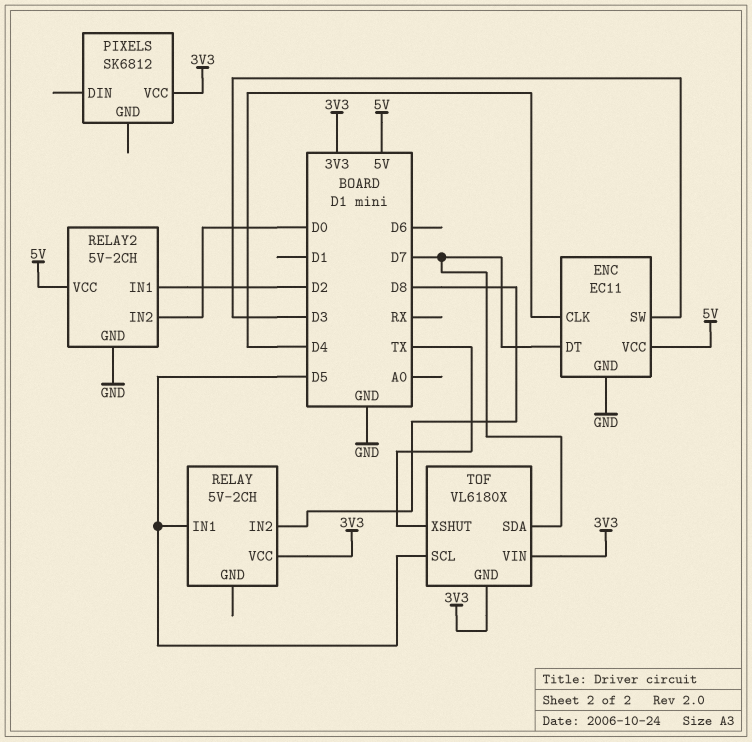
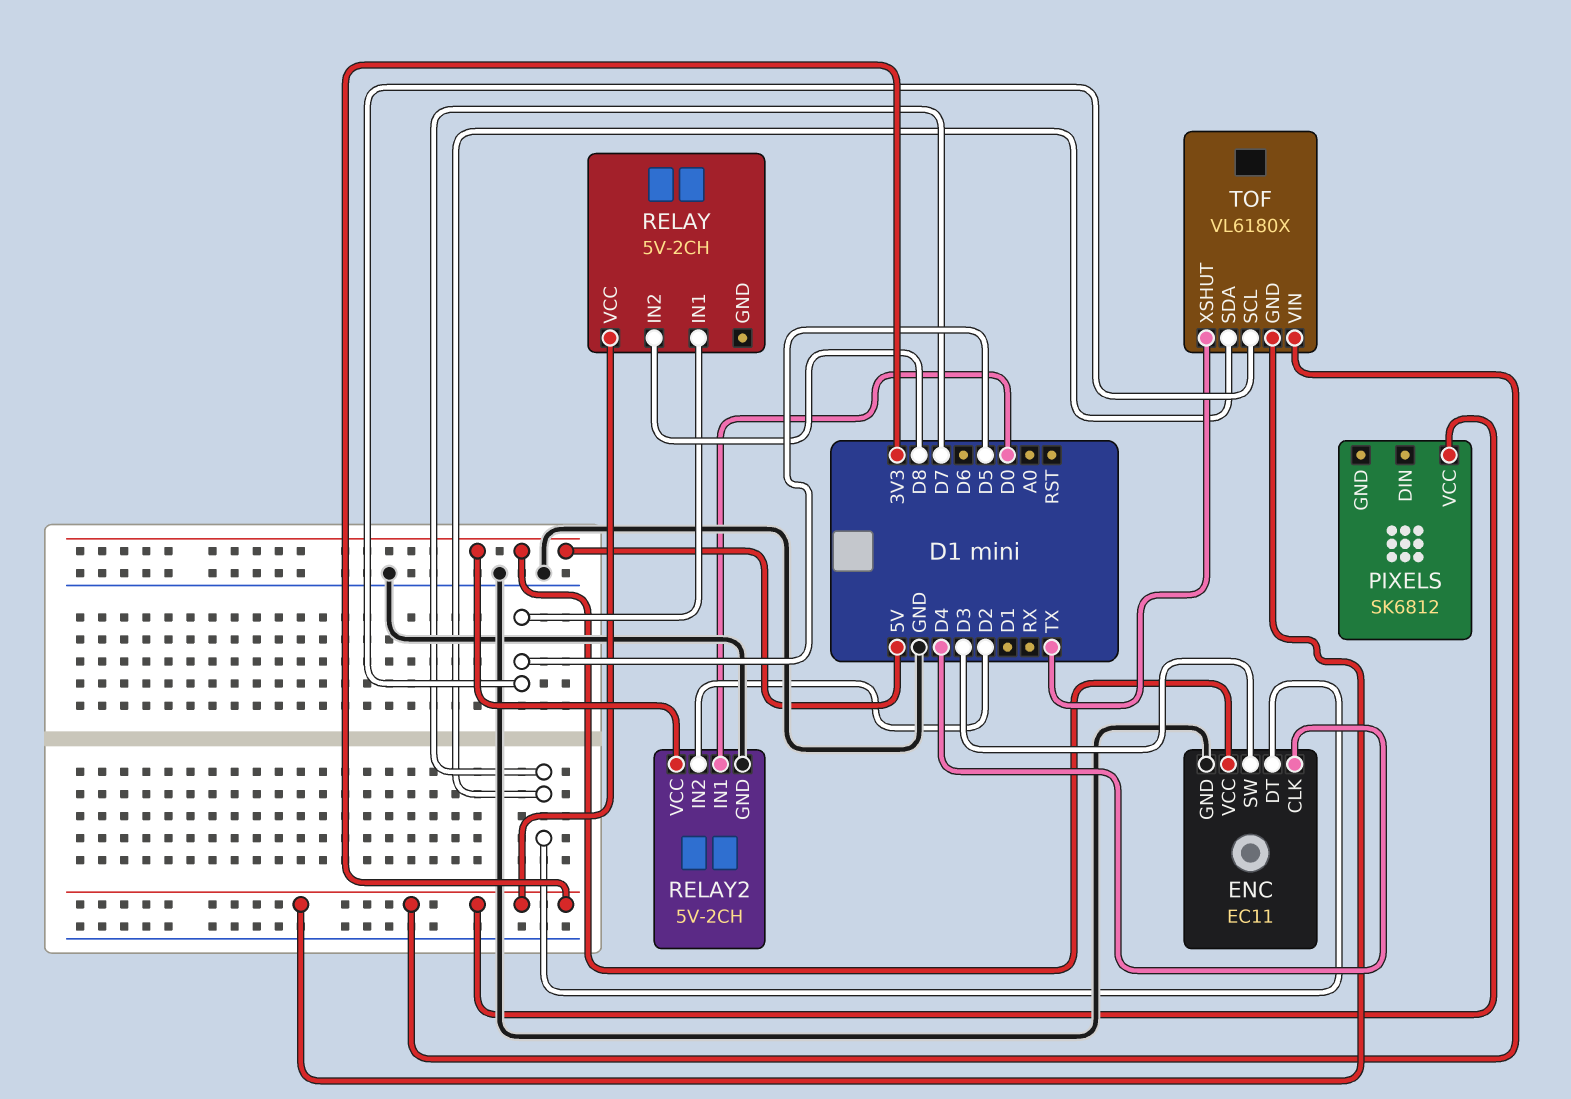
RELAY2 pin IN1: D2 -> D0
RELAY2 pin IN2: D0 -> D2

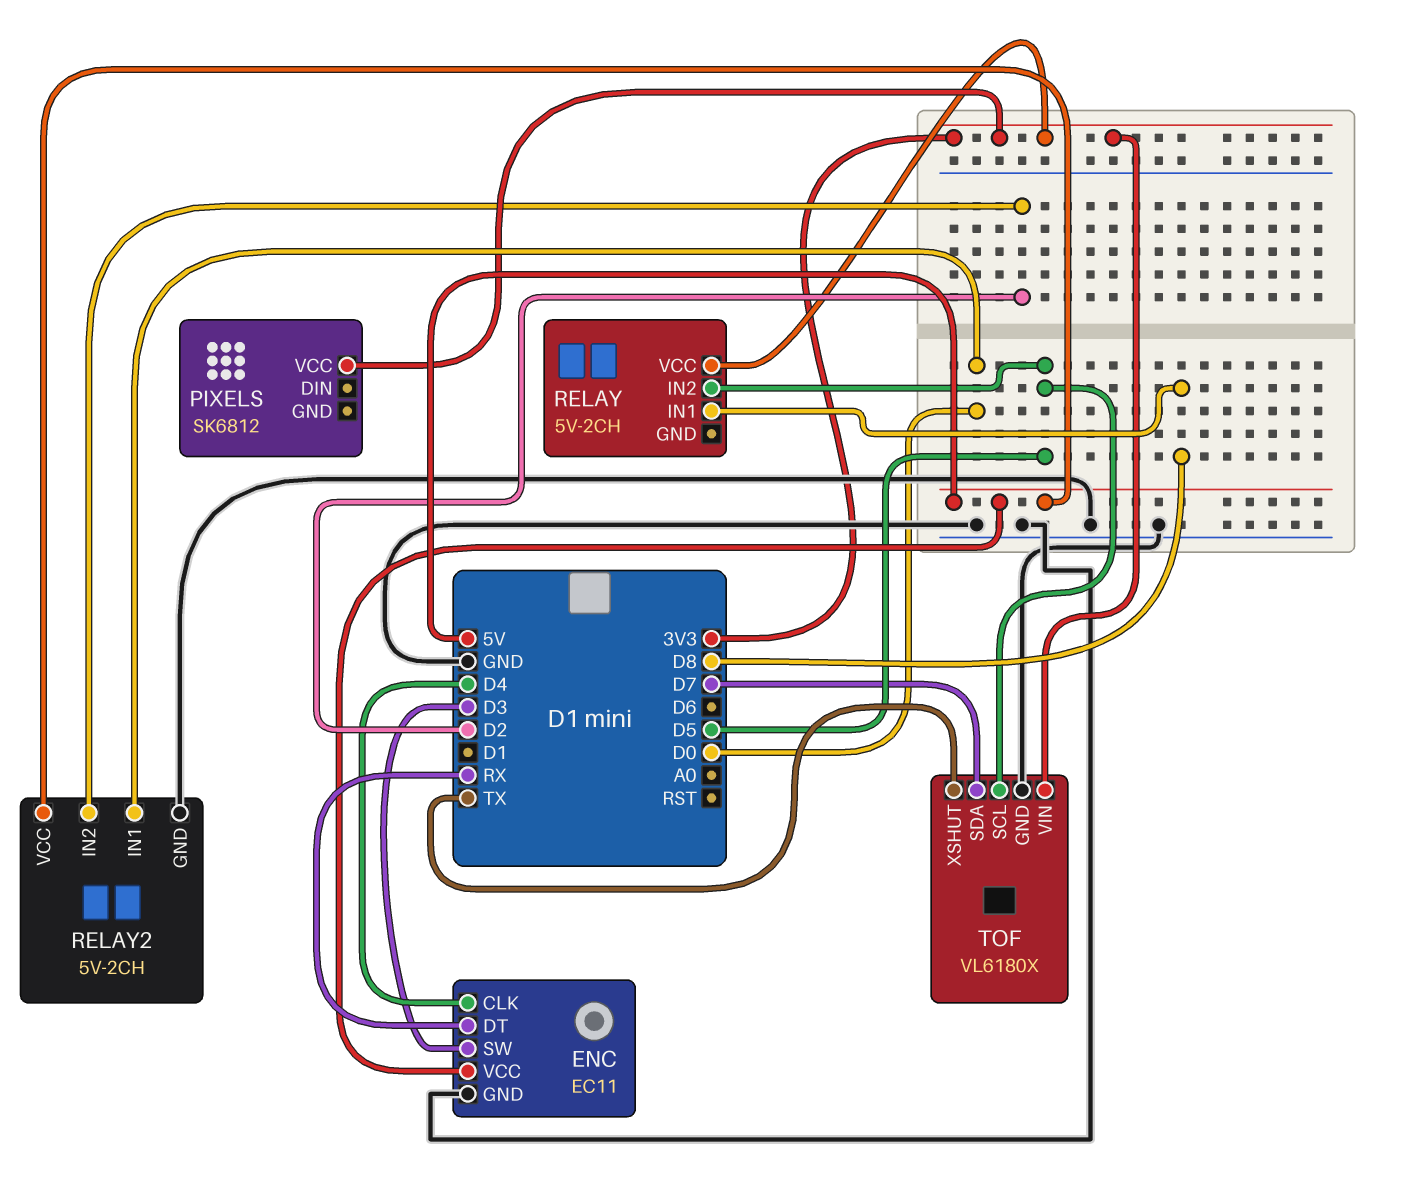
ENC pin DT: D7 -> RX
RELAY pin IN1: D5 -> D8
RELAY pin IN2: D8 -> D5
TOF pin GND: 3V3 -> GND

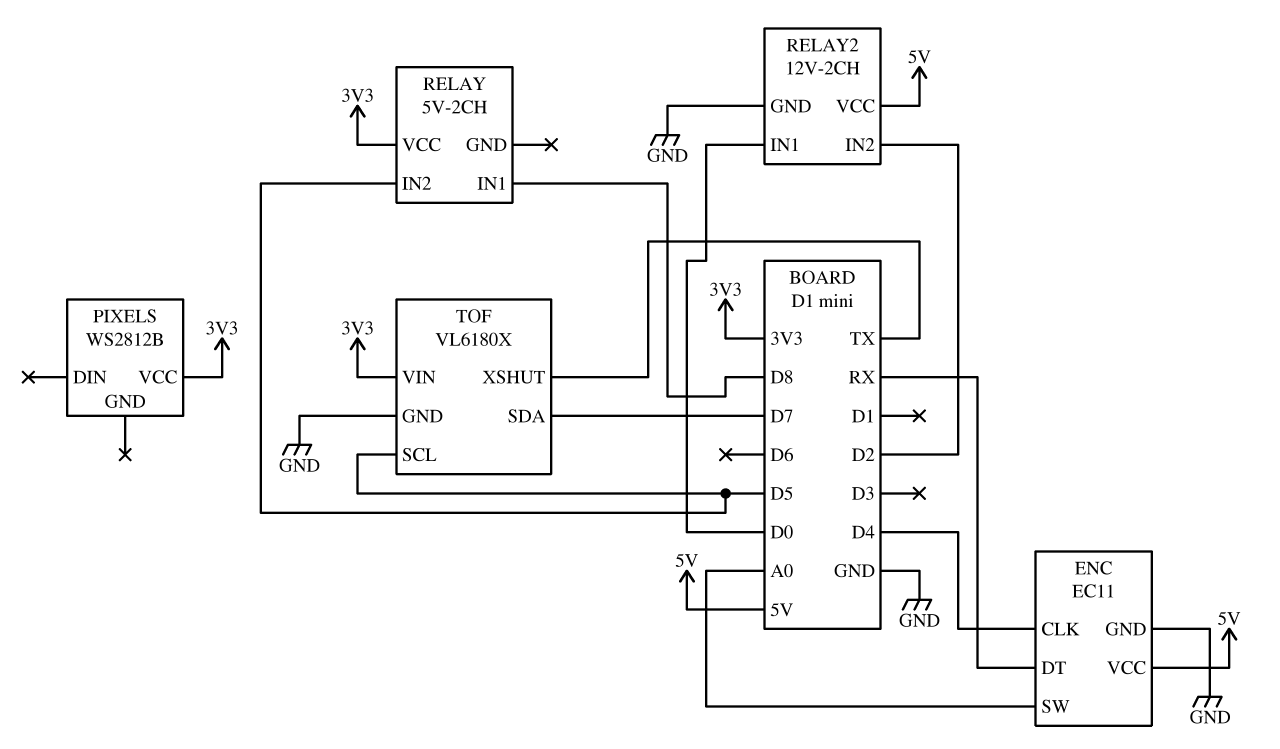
ENC pin SW: D3 -> A0
PIXELS: SK6812 -> WS2812B
RELAY2: 5V-2CH -> 12V-2CH

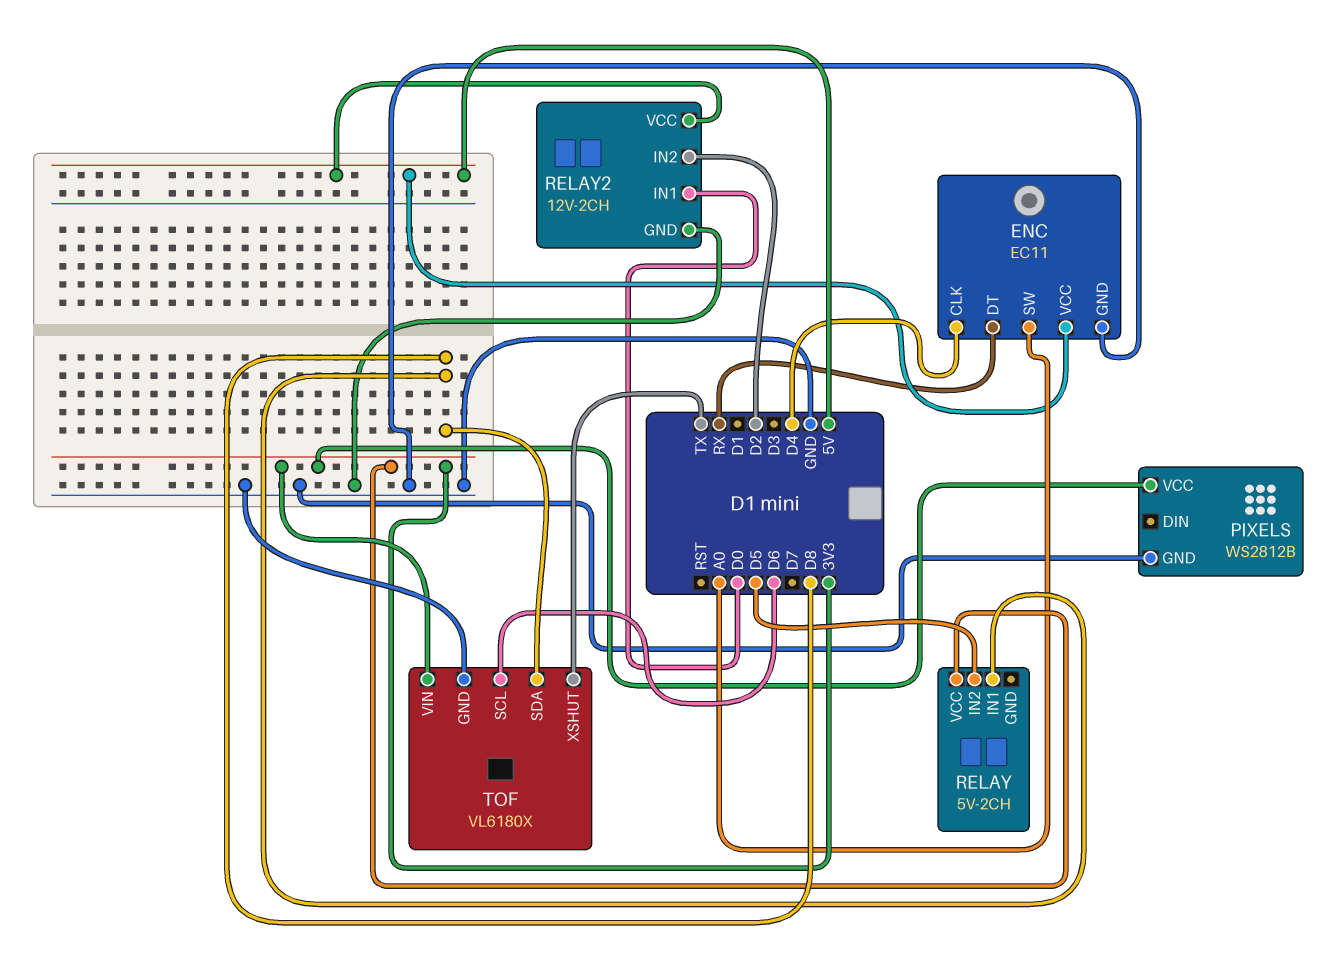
PIXELS pin GND: none -> GND
TOF pin SCL: D5 -> D6
TOF pin SDA: D7 -> D8

